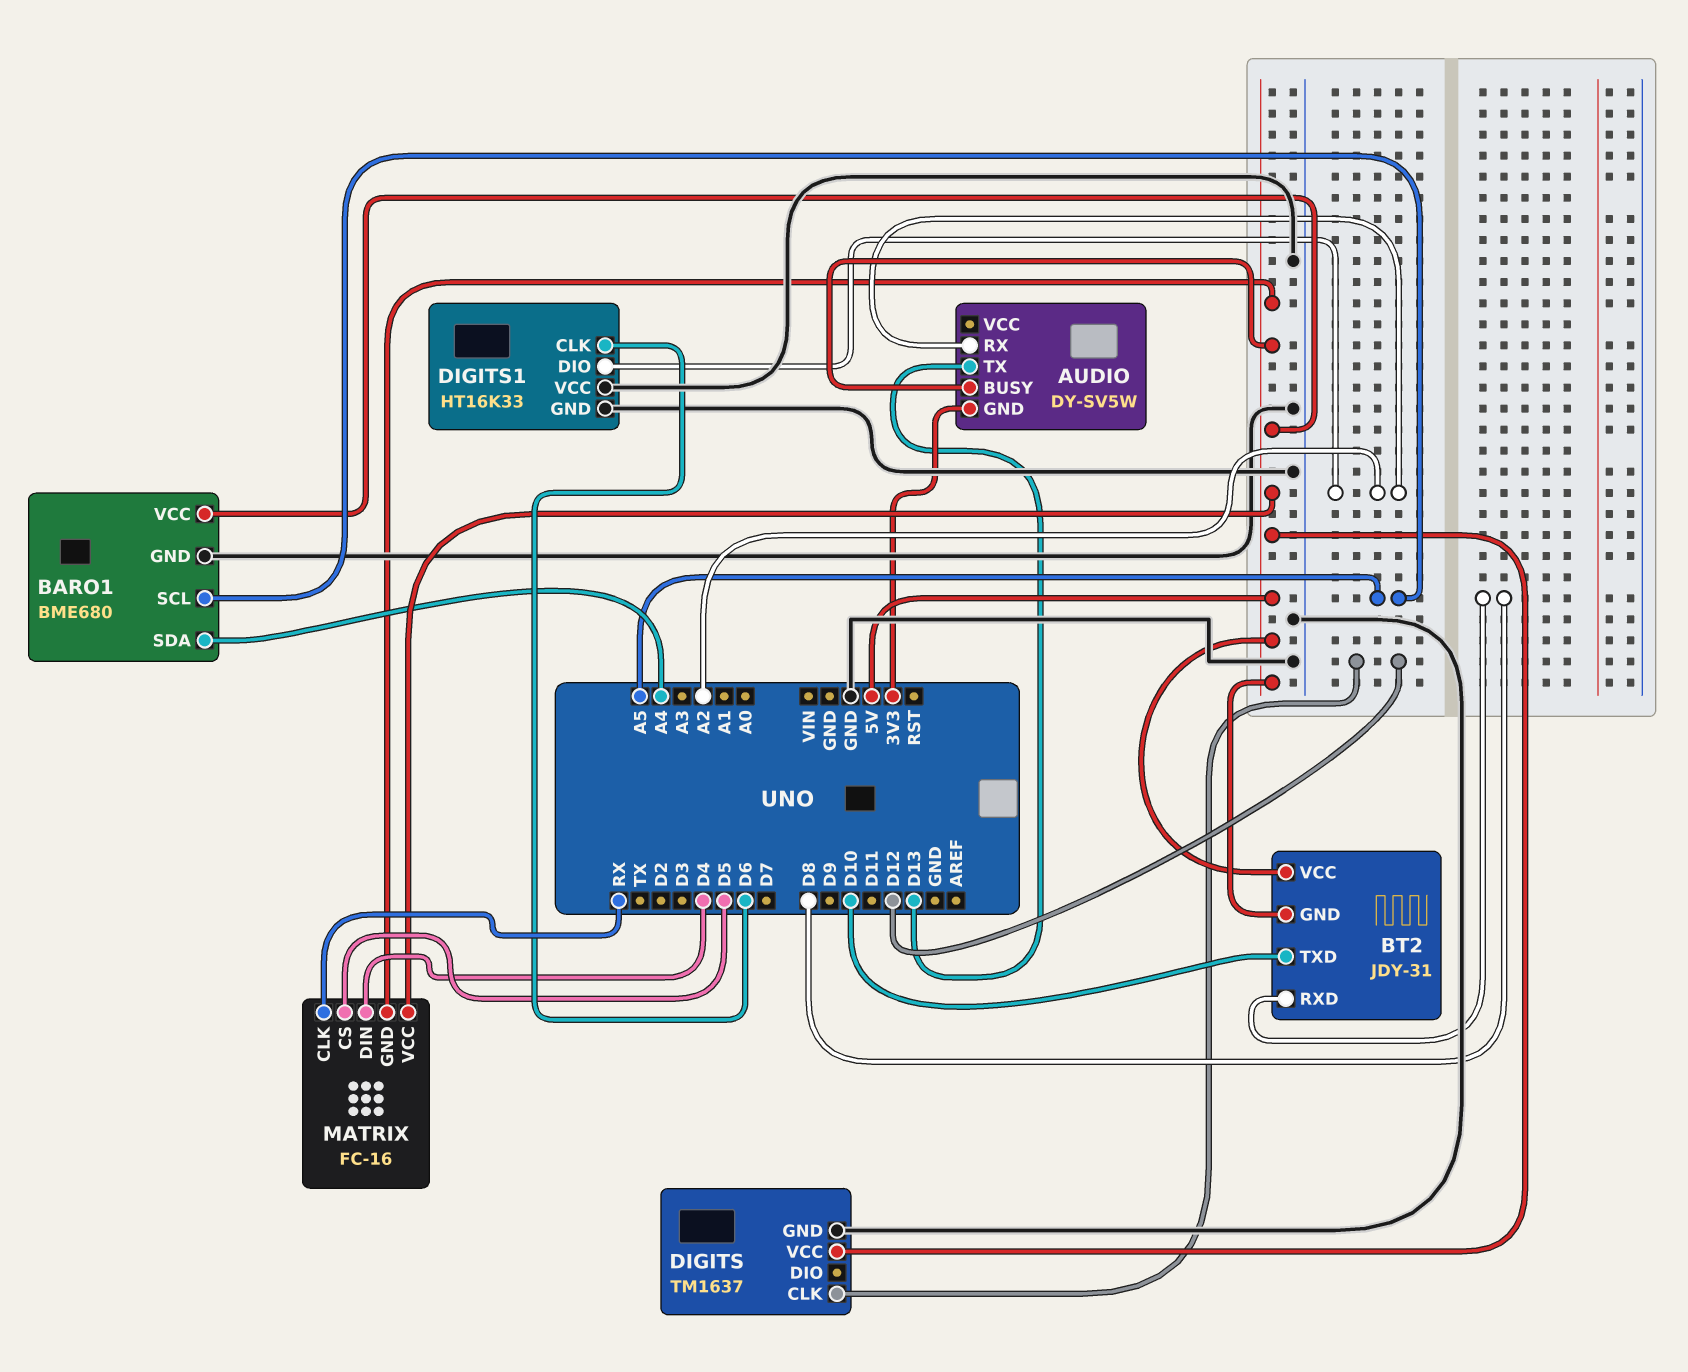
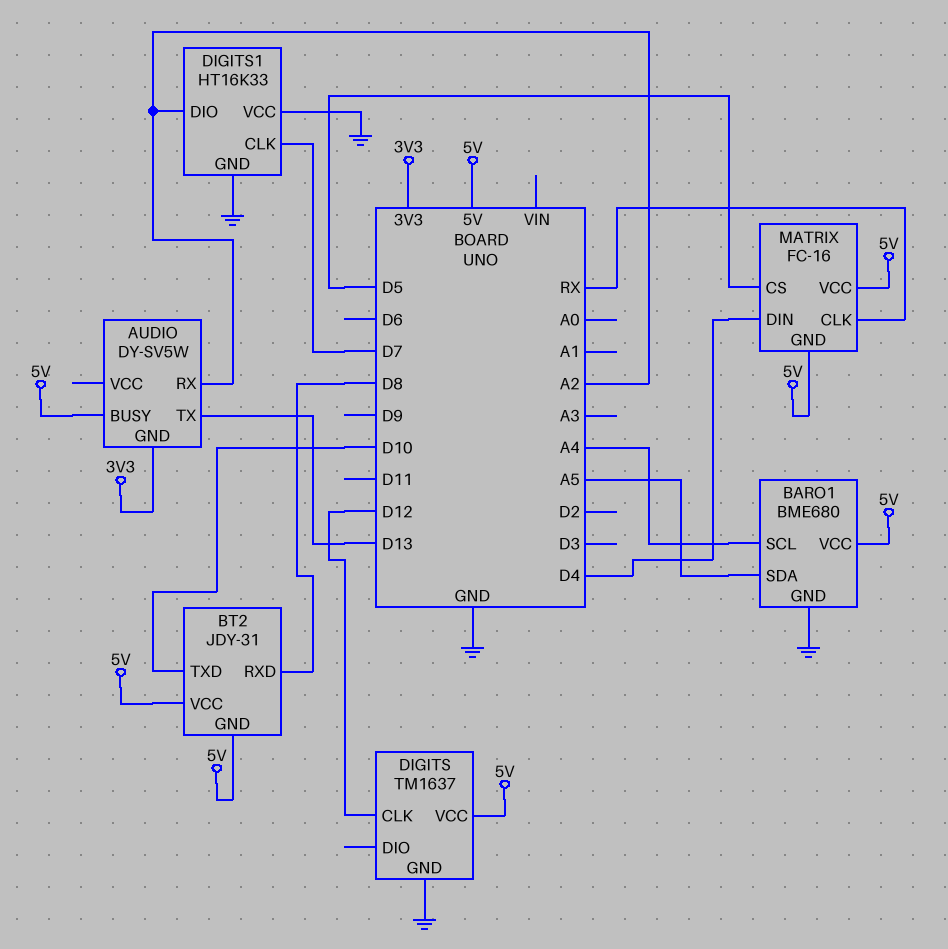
BARO1 pin SCL: A5 -> A4
BARO1 pin SDA: A4 -> A5
DIGITS1 pin CLK: D6 -> D7

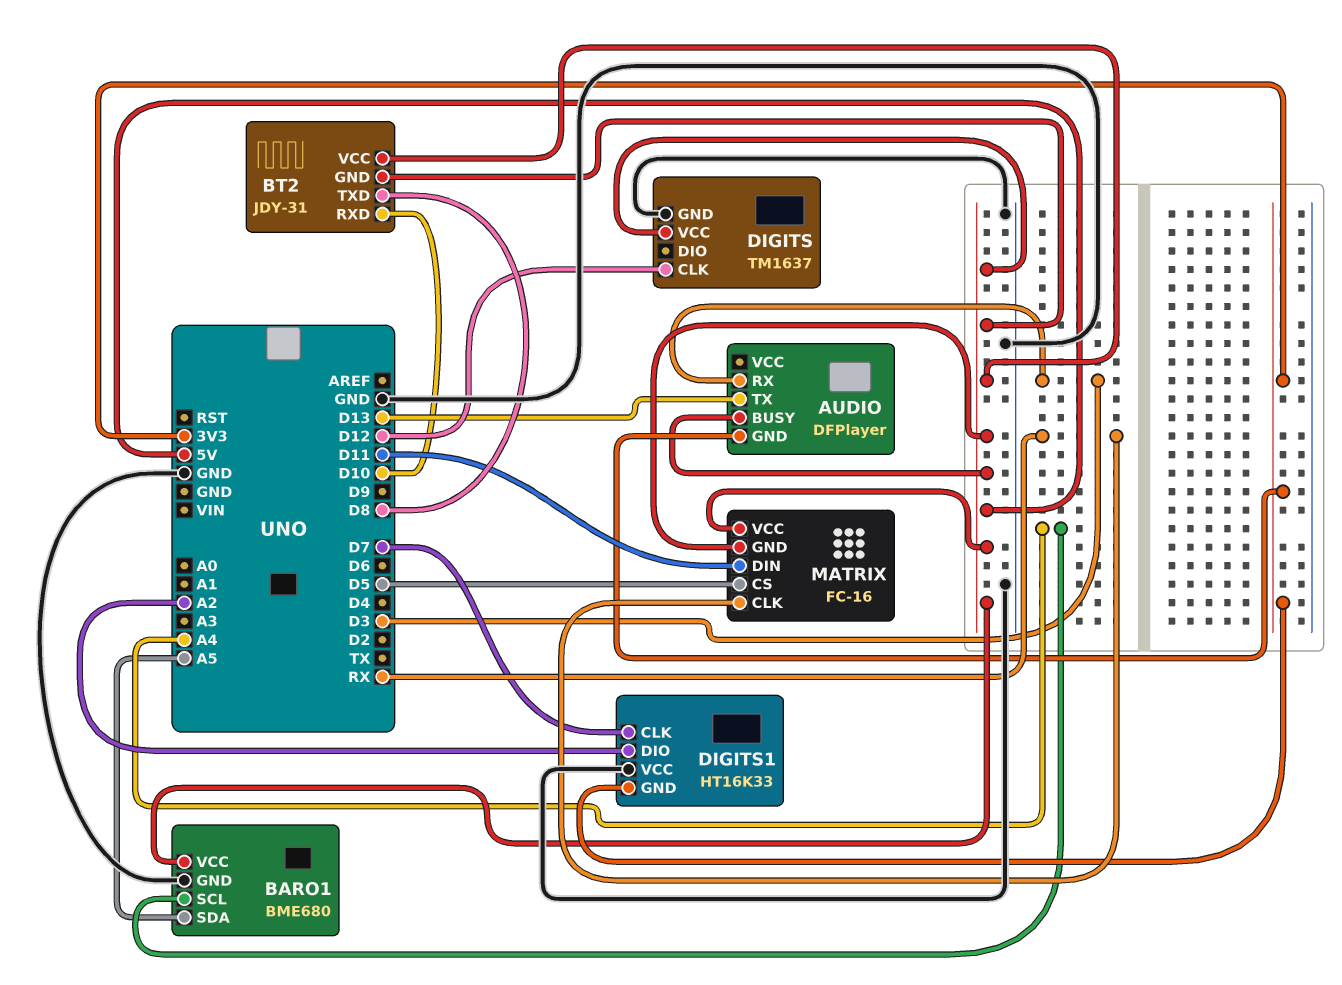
AUDIO: DY-SV5W -> DFPlayer
AUDIO pin RX: A2 -> D3
BT2 pin RXD: D8 -> D10
BT2 pin TXD: D10 -> D8
DIGITS1 pin GND: GND -> 3V3
MATRIX pin DIN: D4 -> D11

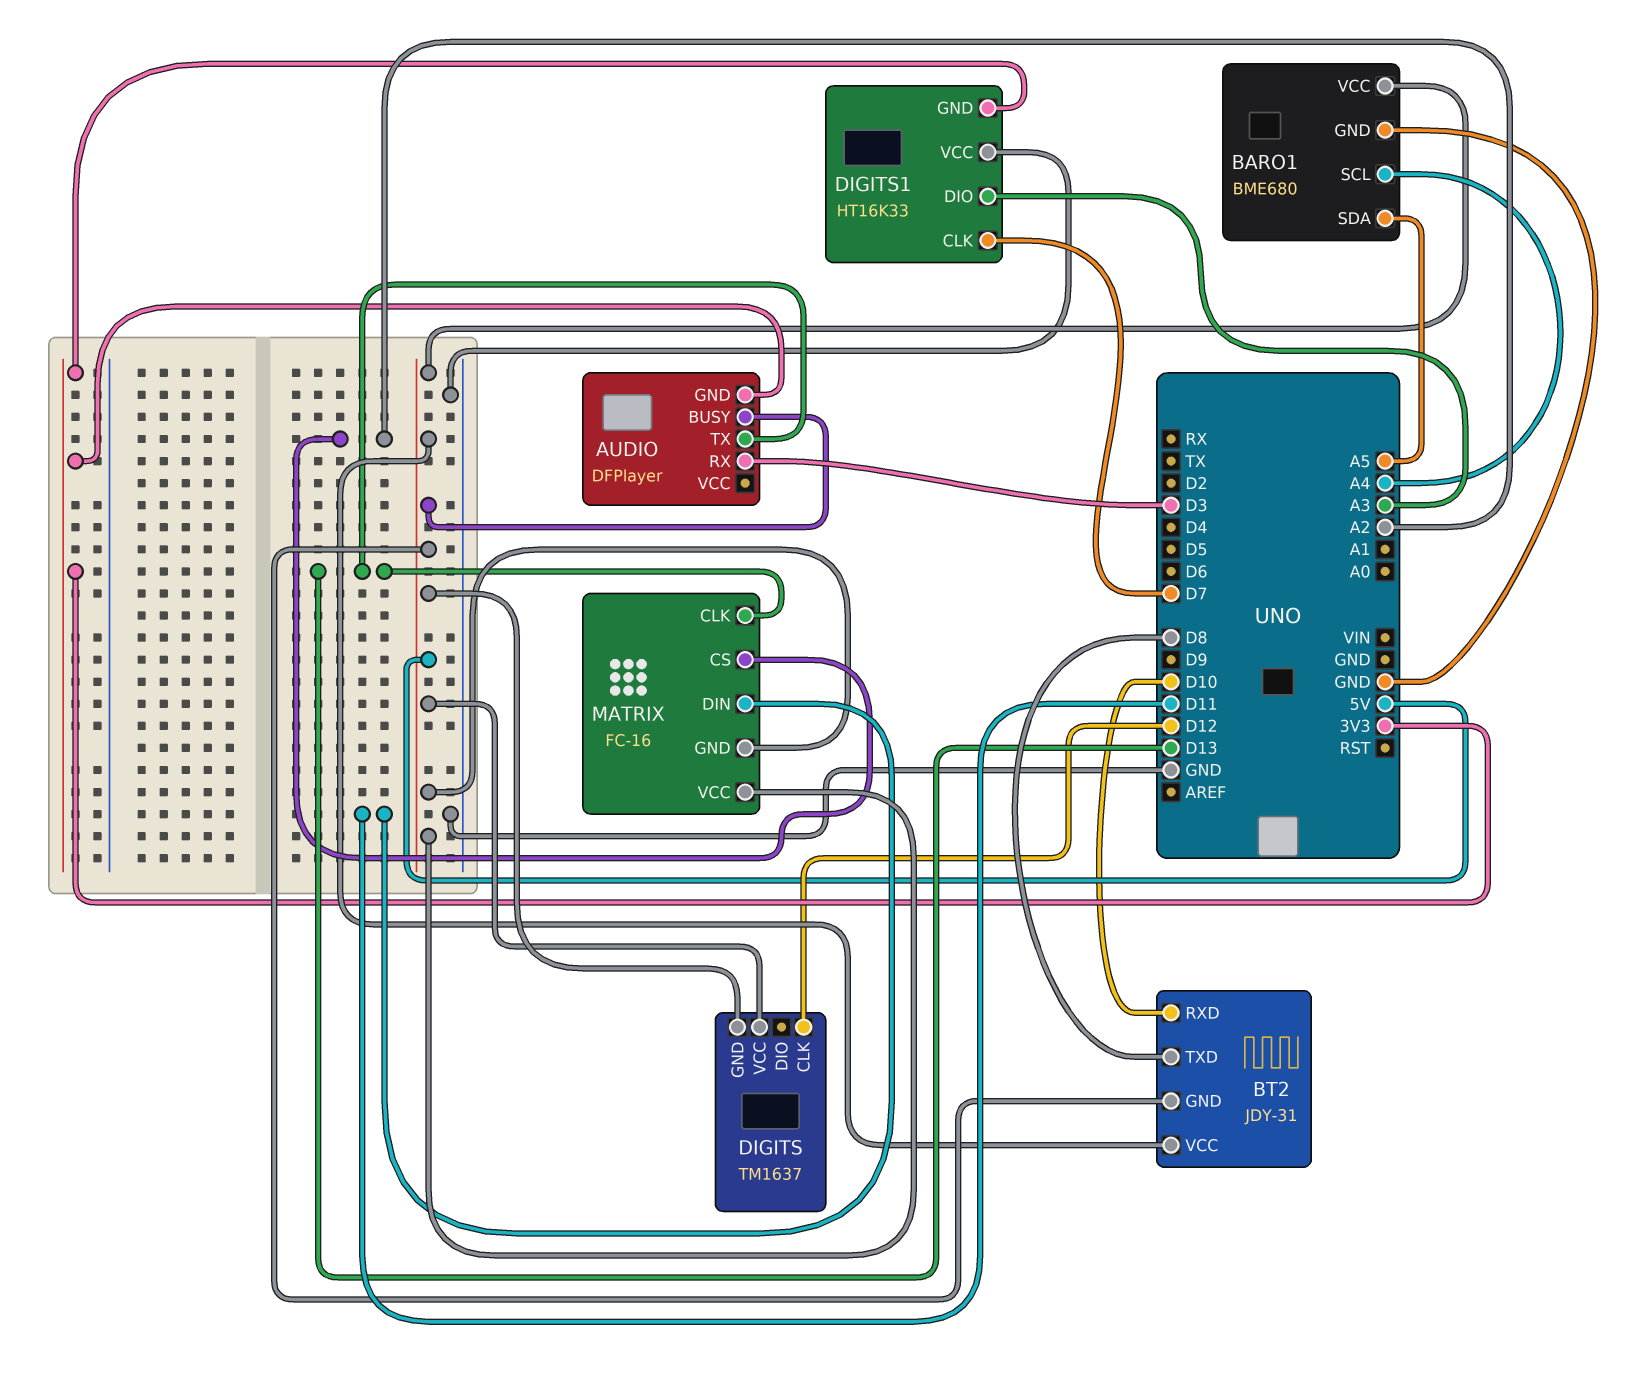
DIGITS pin GND: GND -> 5V
DIGITS1 pin DIO: A2 -> A3
MATRIX pin CLK: RX -> D13
MATRIX pin CS: D5 -> A2

